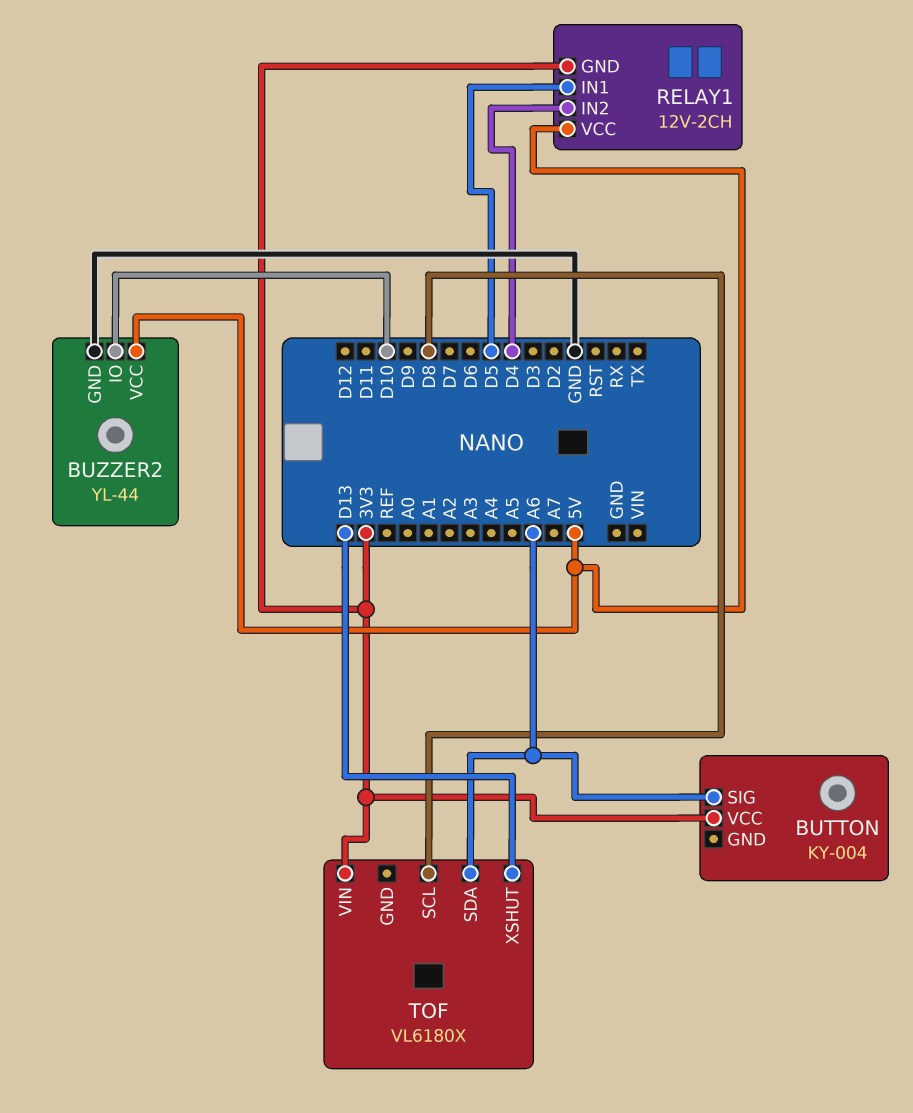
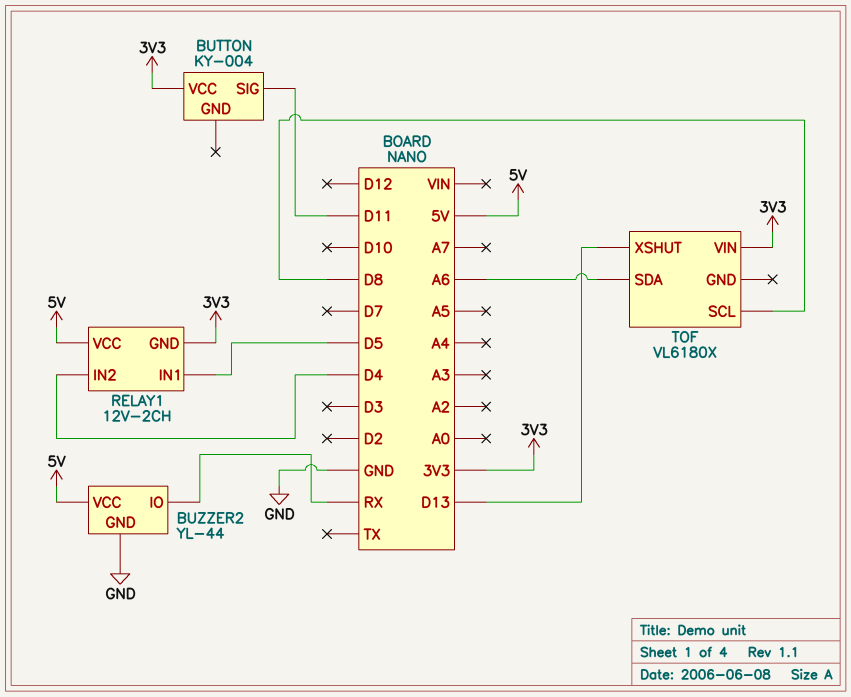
BUTTON pin SIG: A6 -> D11
BUZZER2 pin IO: D10 -> RX

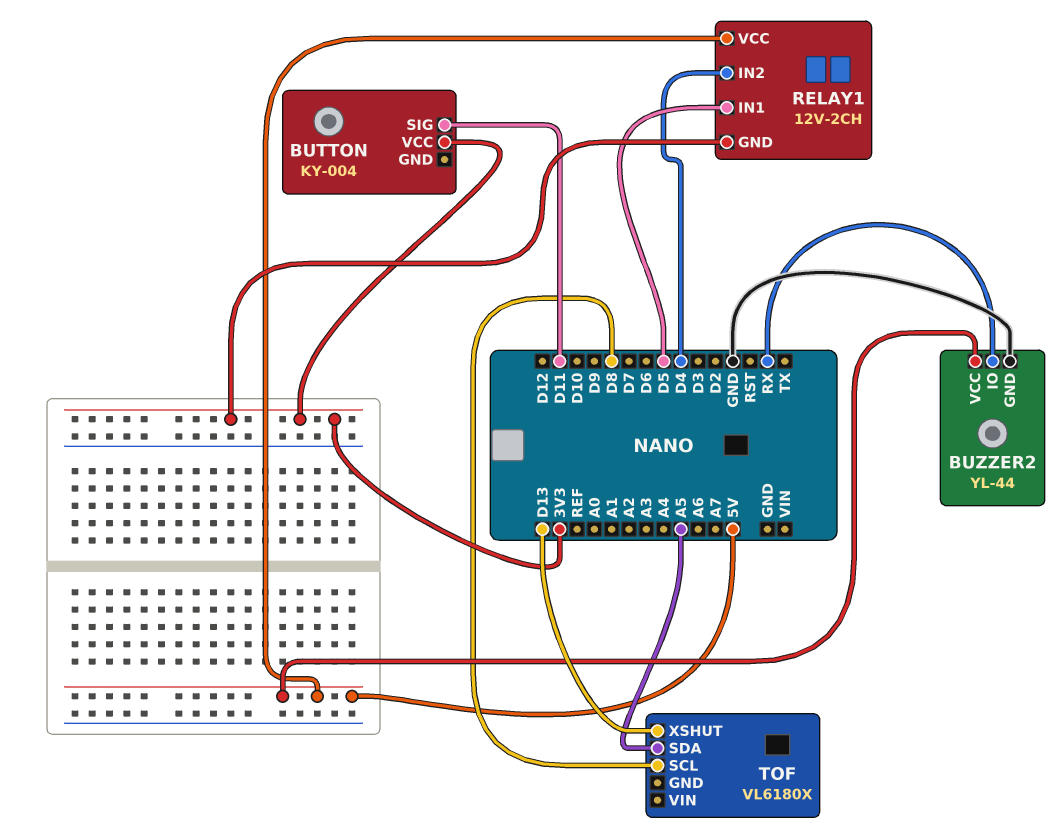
TOF pin SDA: A6 -> A5
TOF pin VIN: 3V3 -> none

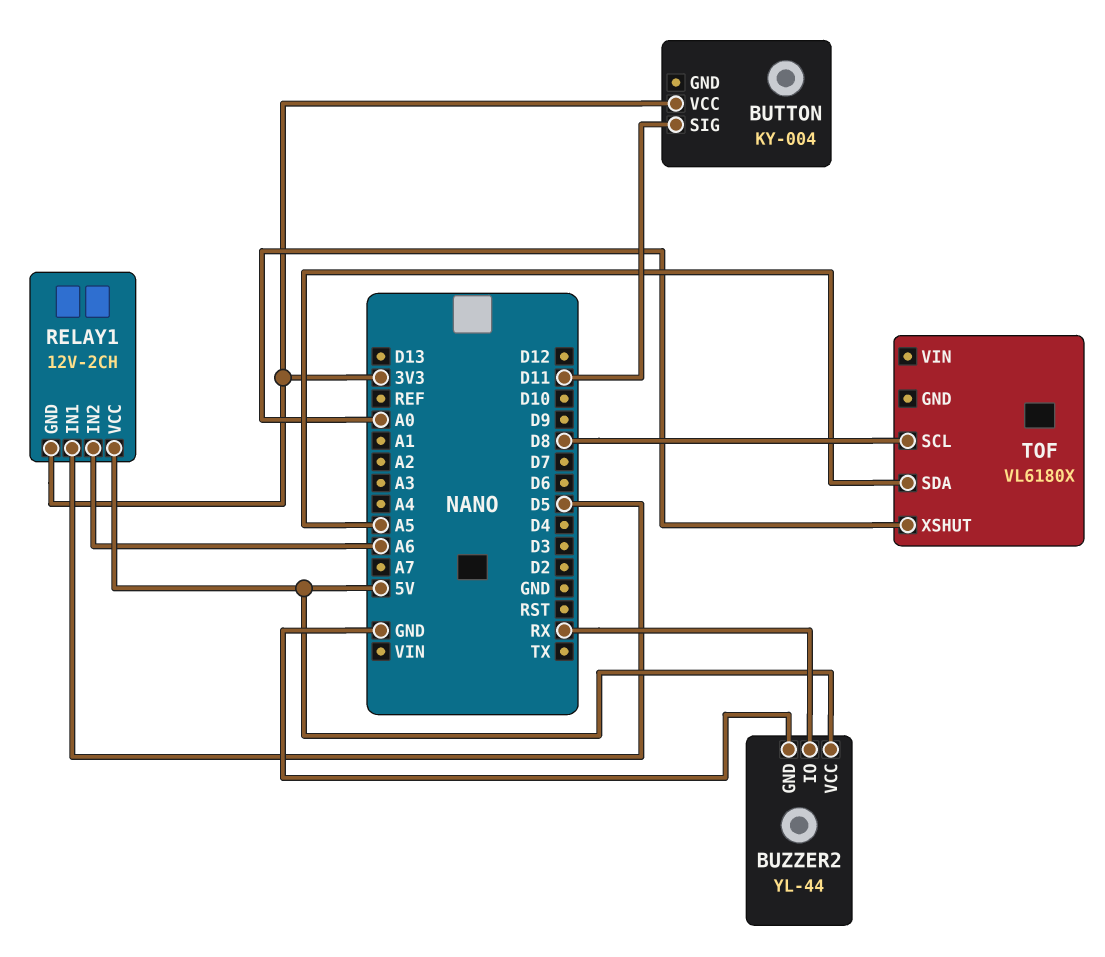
RELAY1 pin IN2: D4 -> A6
TOF pin XSHUT: D13 -> A0

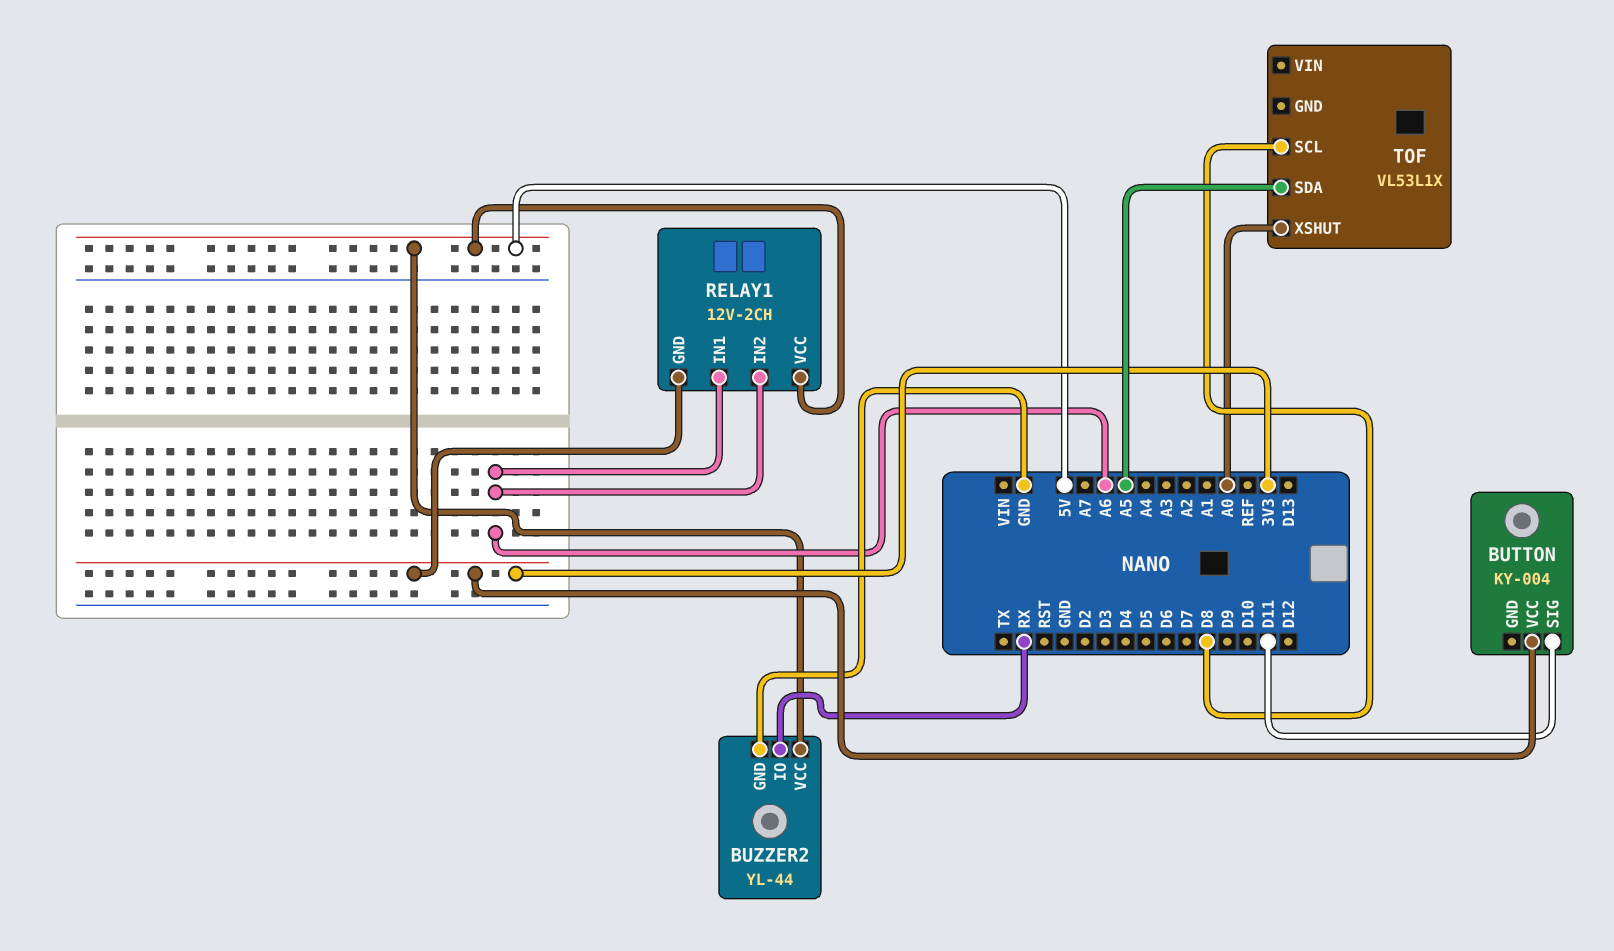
RELAY1 pin IN1: D5 -> A6
TOF: VL6180X -> VL53L1X

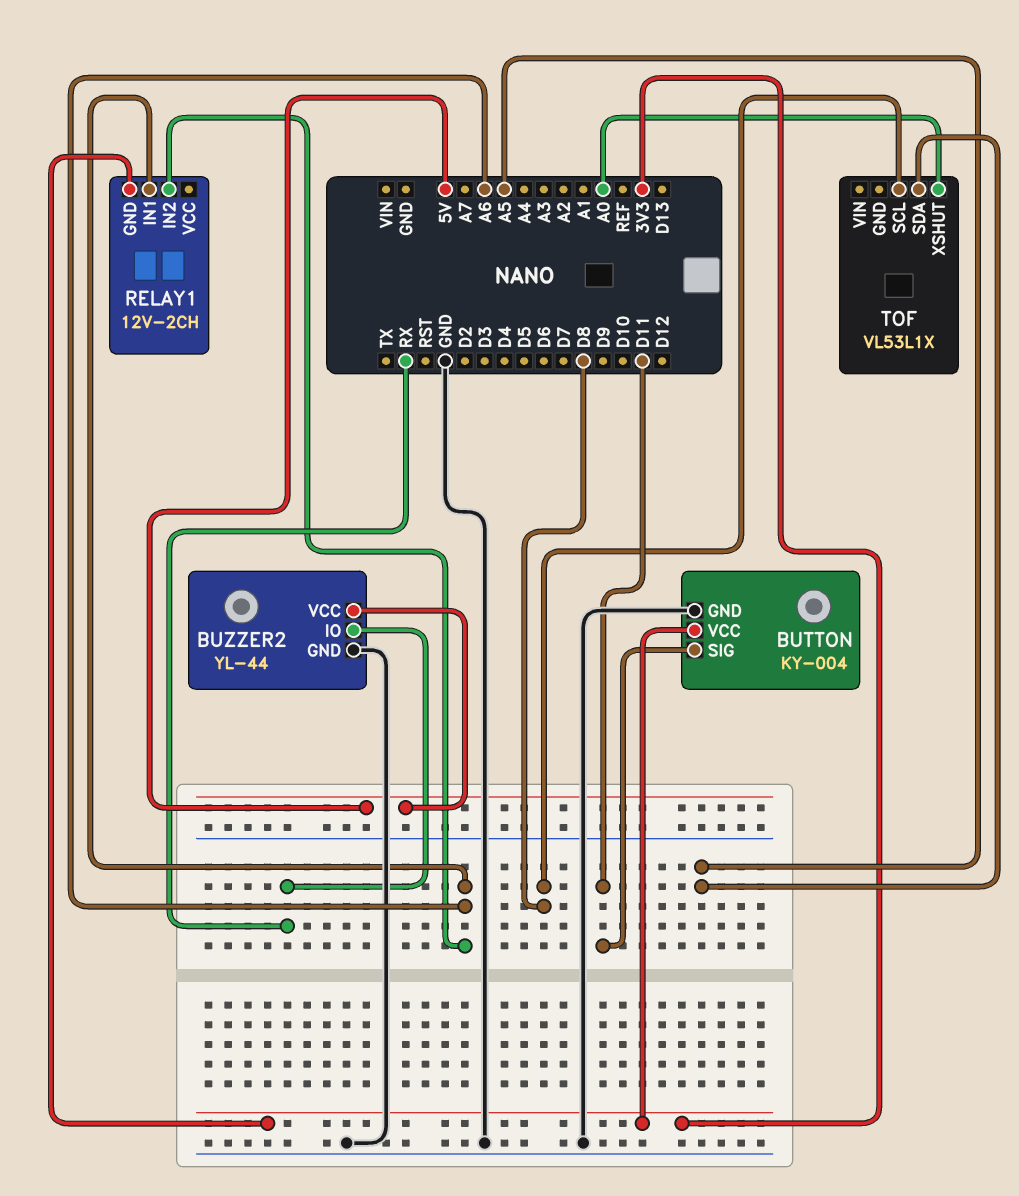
BUTTON pin GND: none -> GND
RELAY1 pin VCC: 5V -> none

